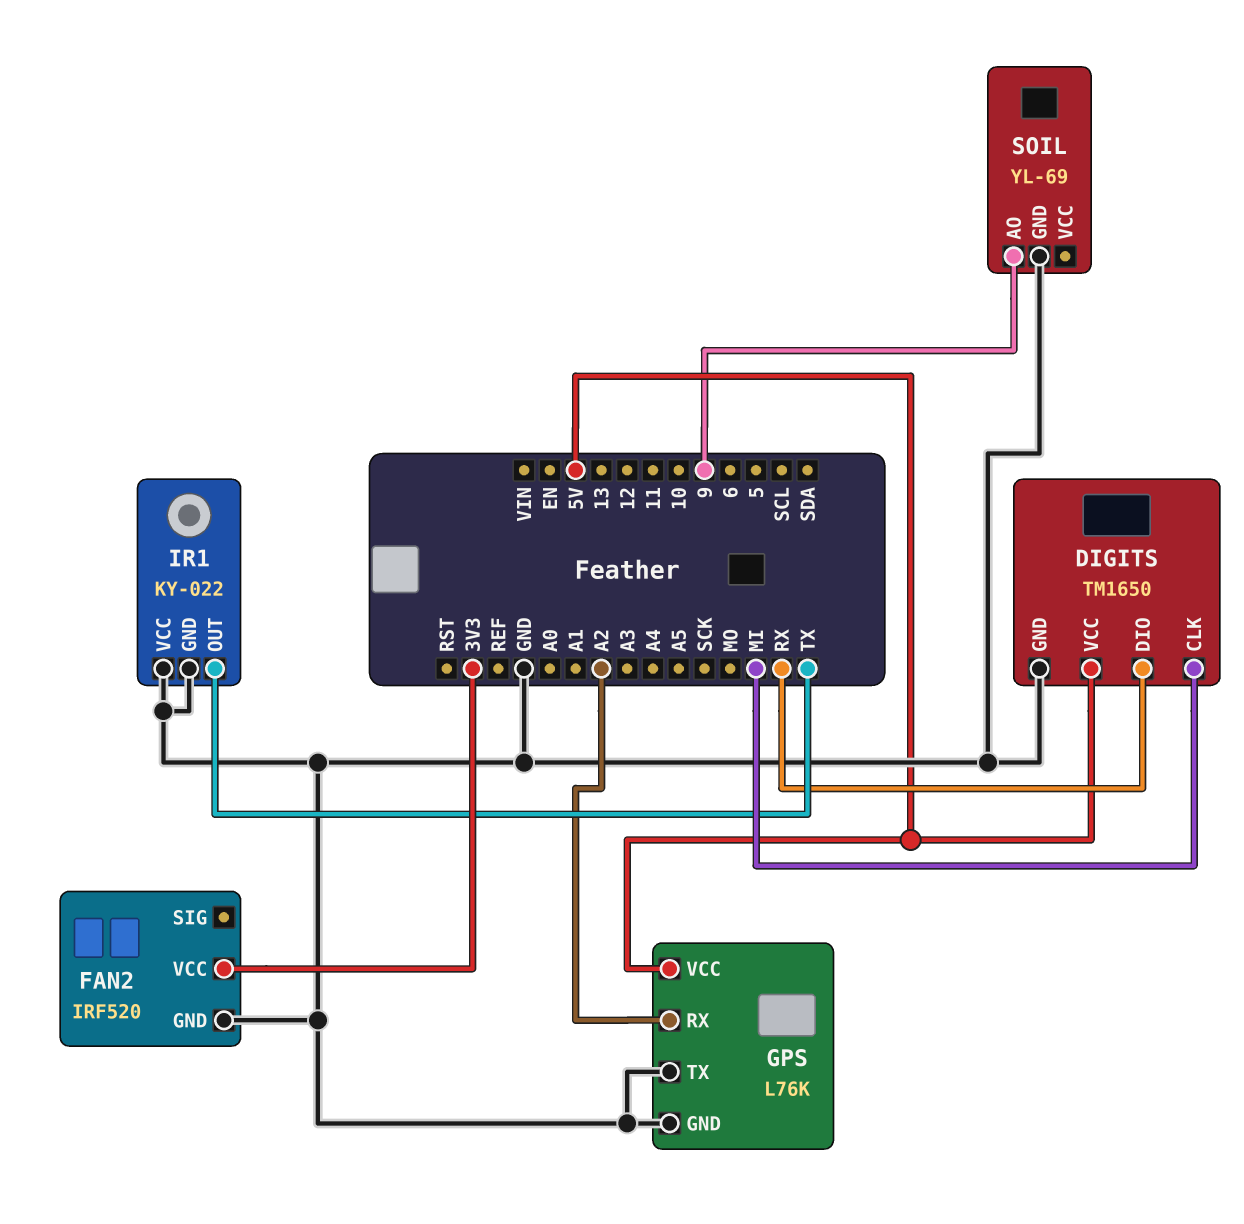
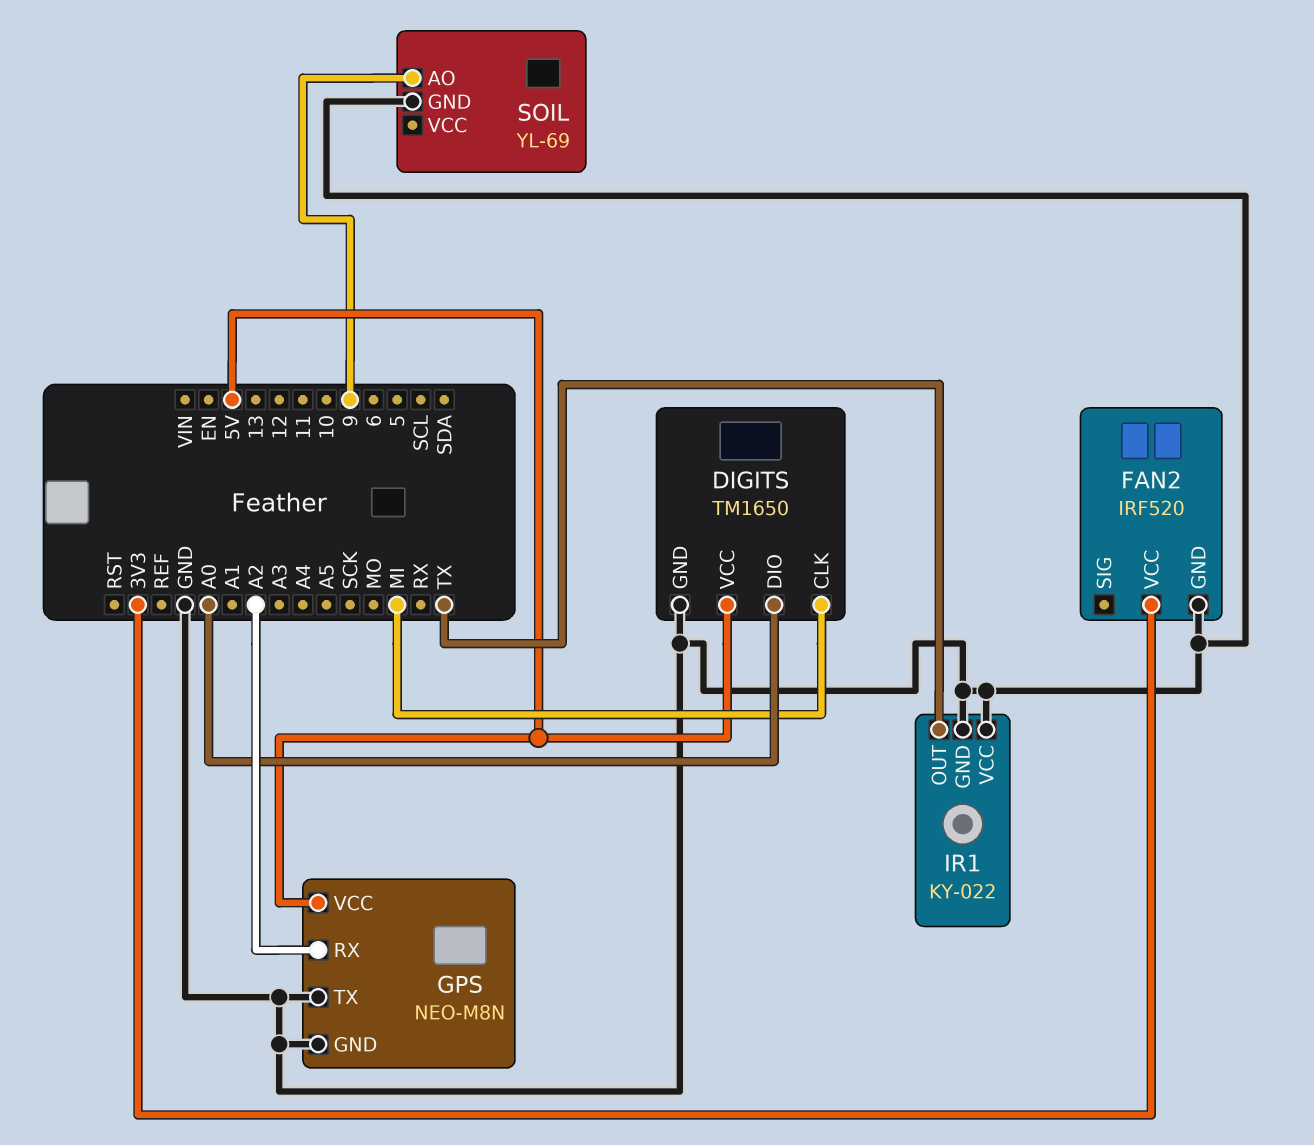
DIGITS pin DIO: RX -> A0
GPS: L76K -> NEO-M8N

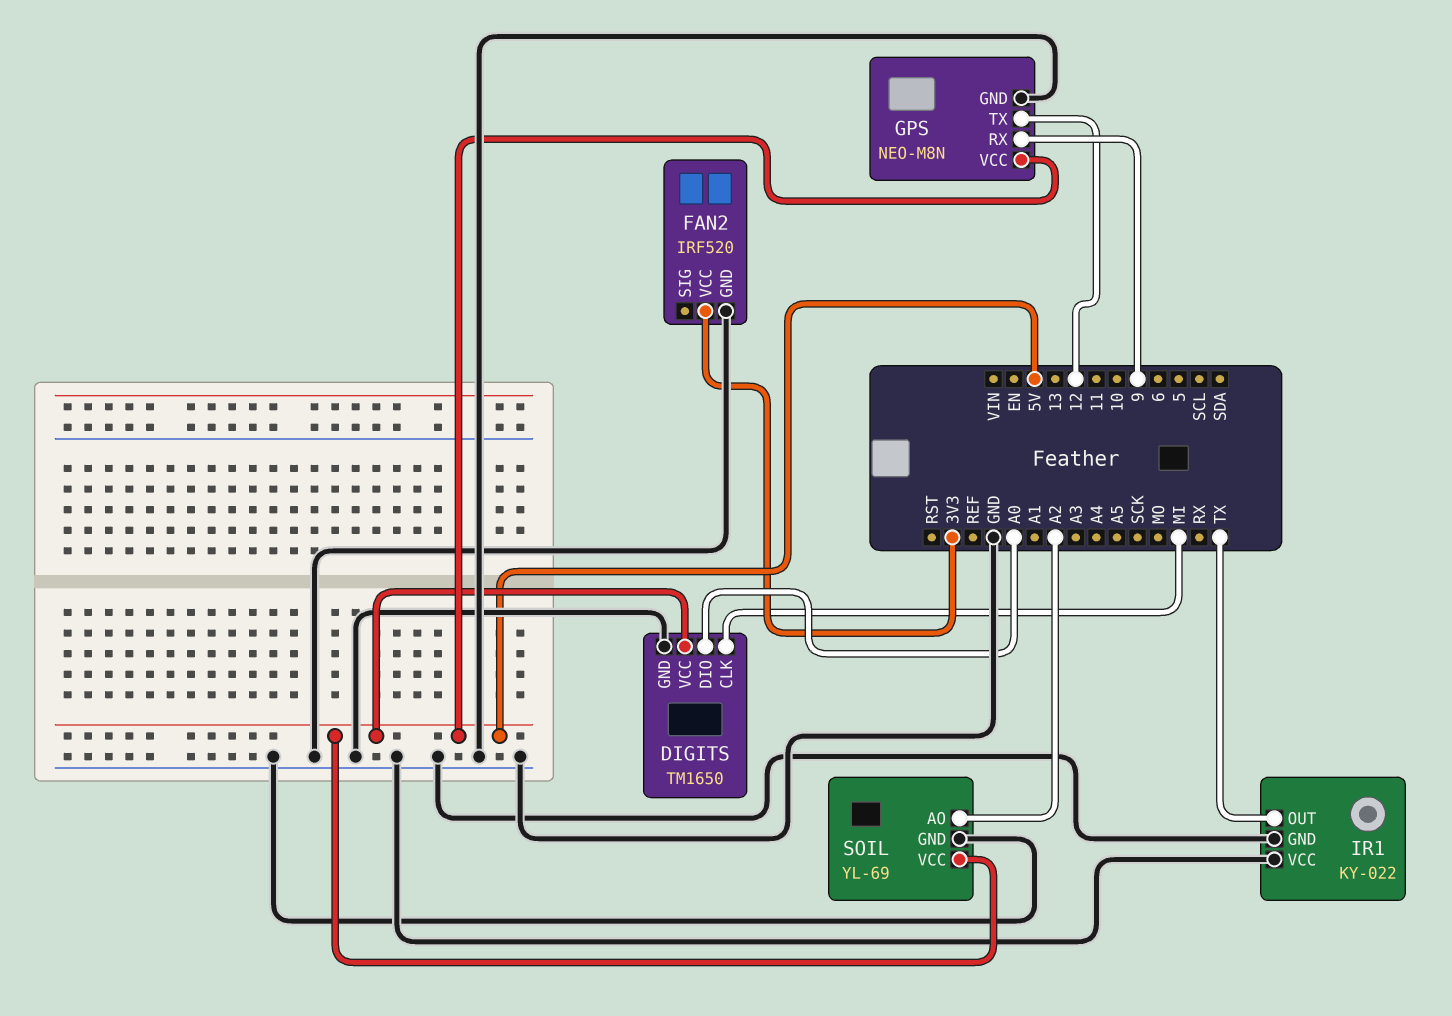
GPS pin RX: A2 -> 9
GPS pin TX: GND -> 12
SOIL pin AO: 9 -> A2
SOIL pin VCC: none -> 5V

